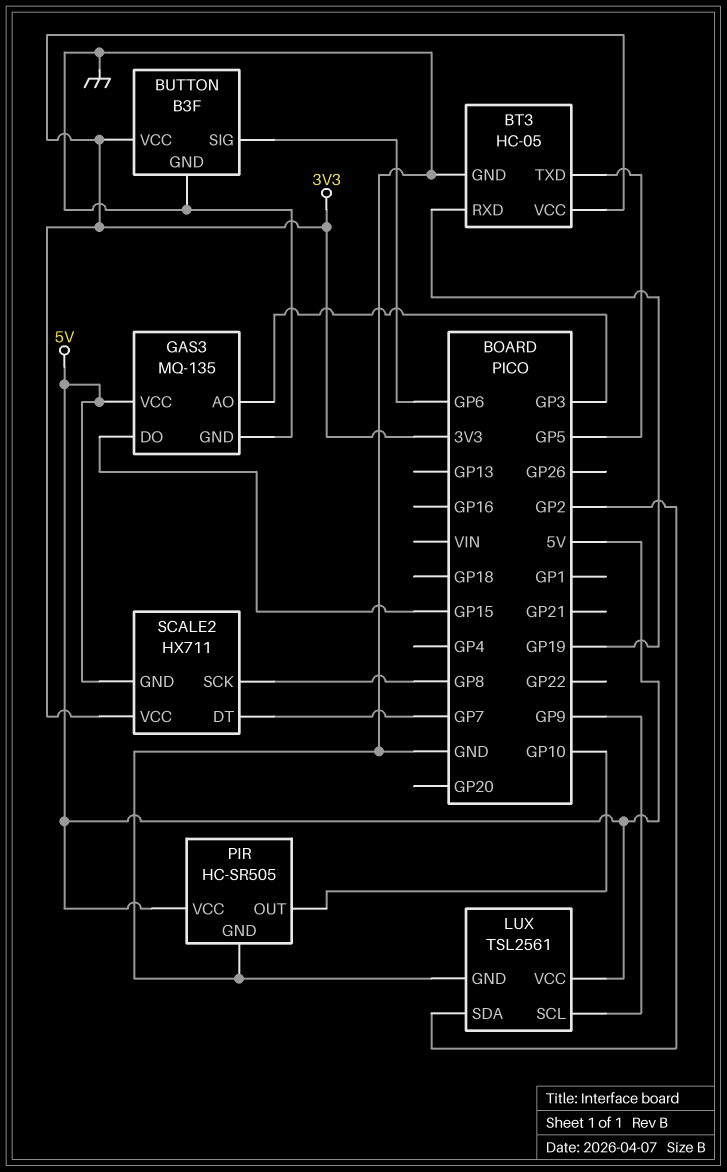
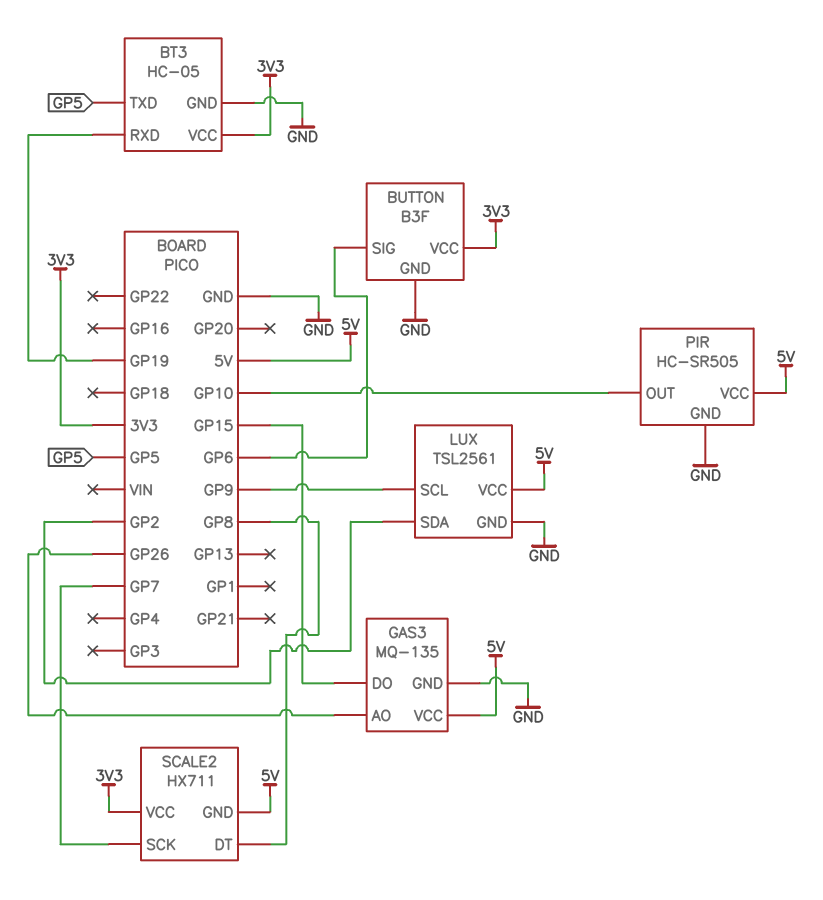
GAS3 pin AO: GP3 -> GP26
SCALE2 pin DT: GP7 -> GP8
SCALE2 pin SCK: GP8 -> GP7

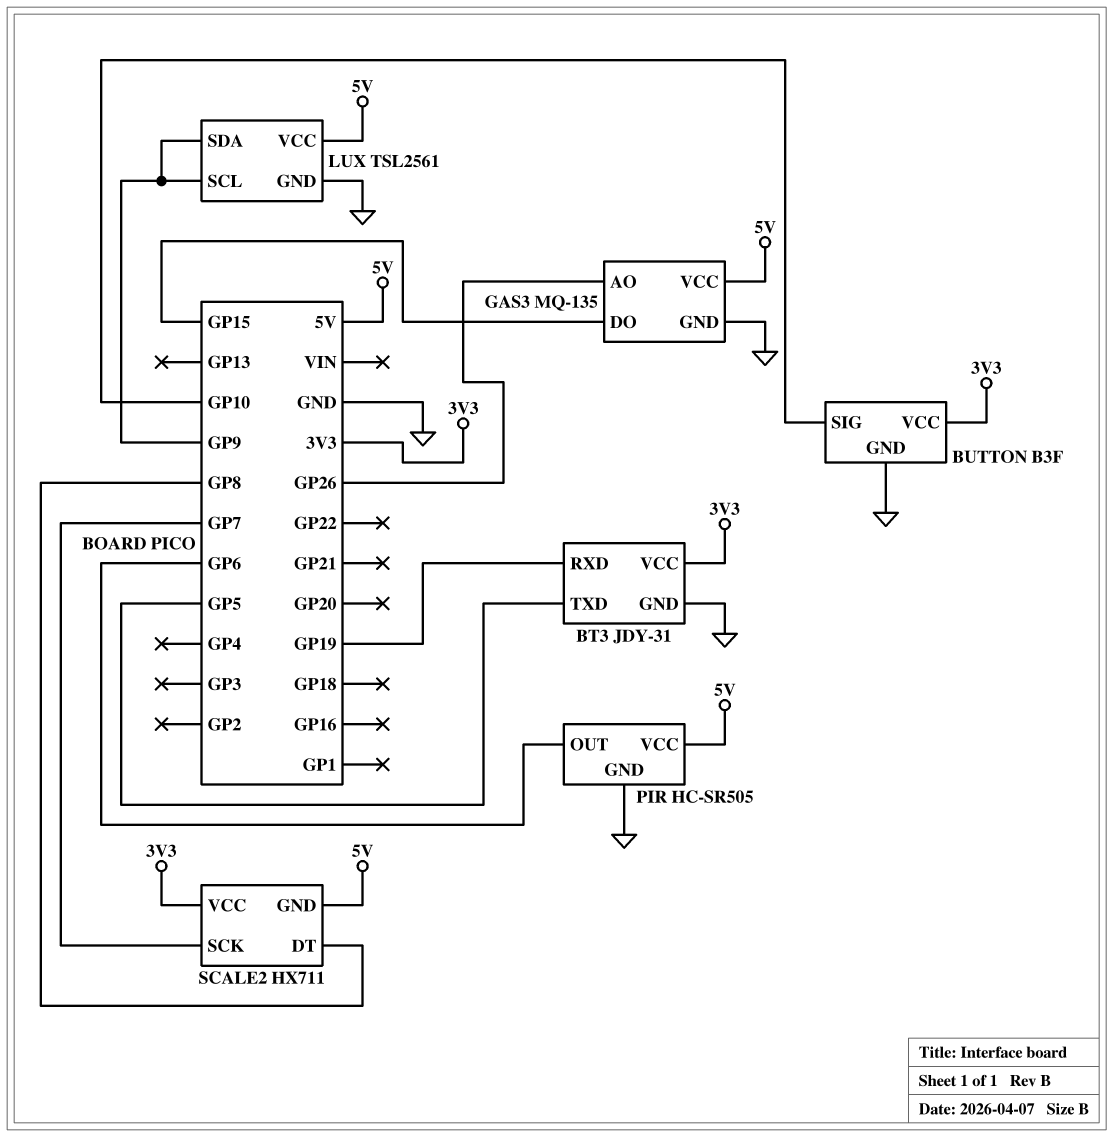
BT3: HC-05 -> JDY-31
BUTTON pin SIG: GP6 -> GP10
LUX pin SDA: GP2 -> GP9
PIR pin OUT: GP10 -> GP6

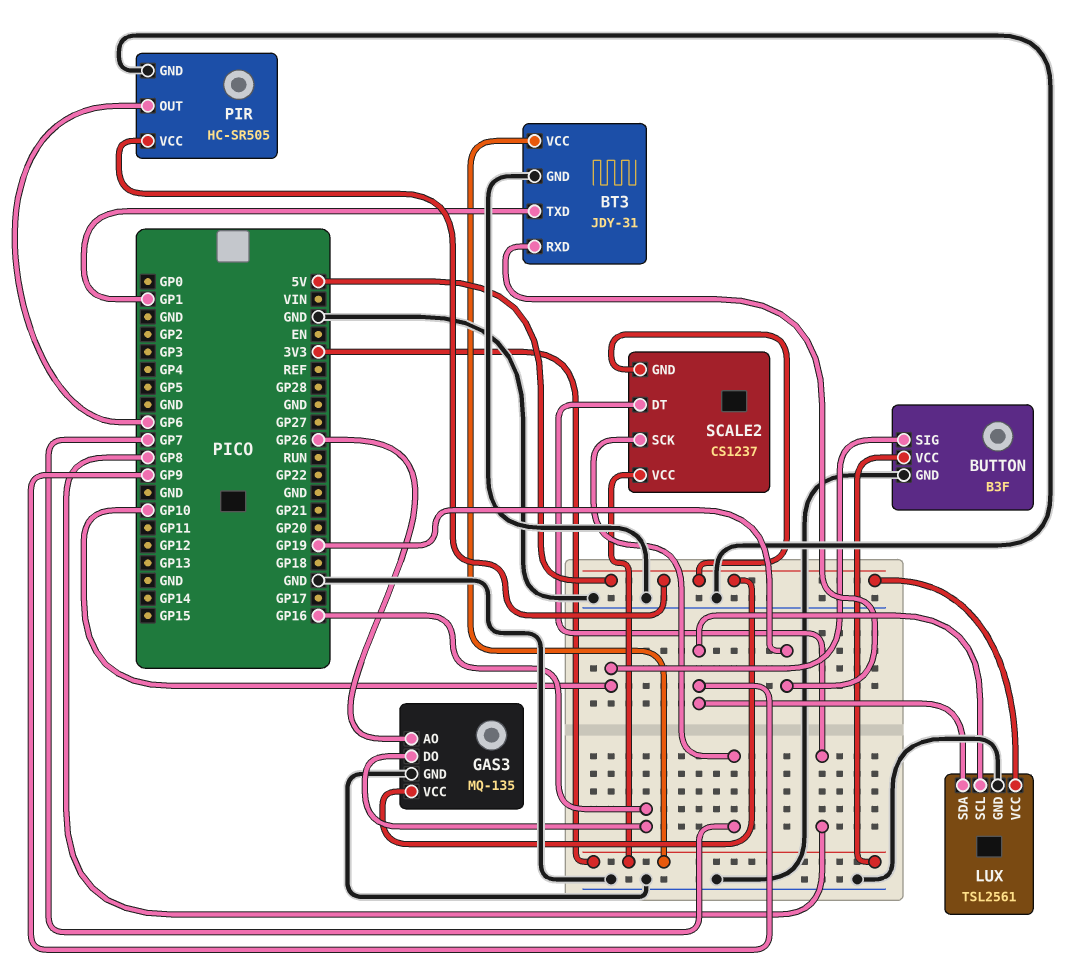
BT3 pin TXD: GP5 -> GP1
GAS3 pin DO: GP15 -> GP16
SCALE2: HX711 -> CS1237

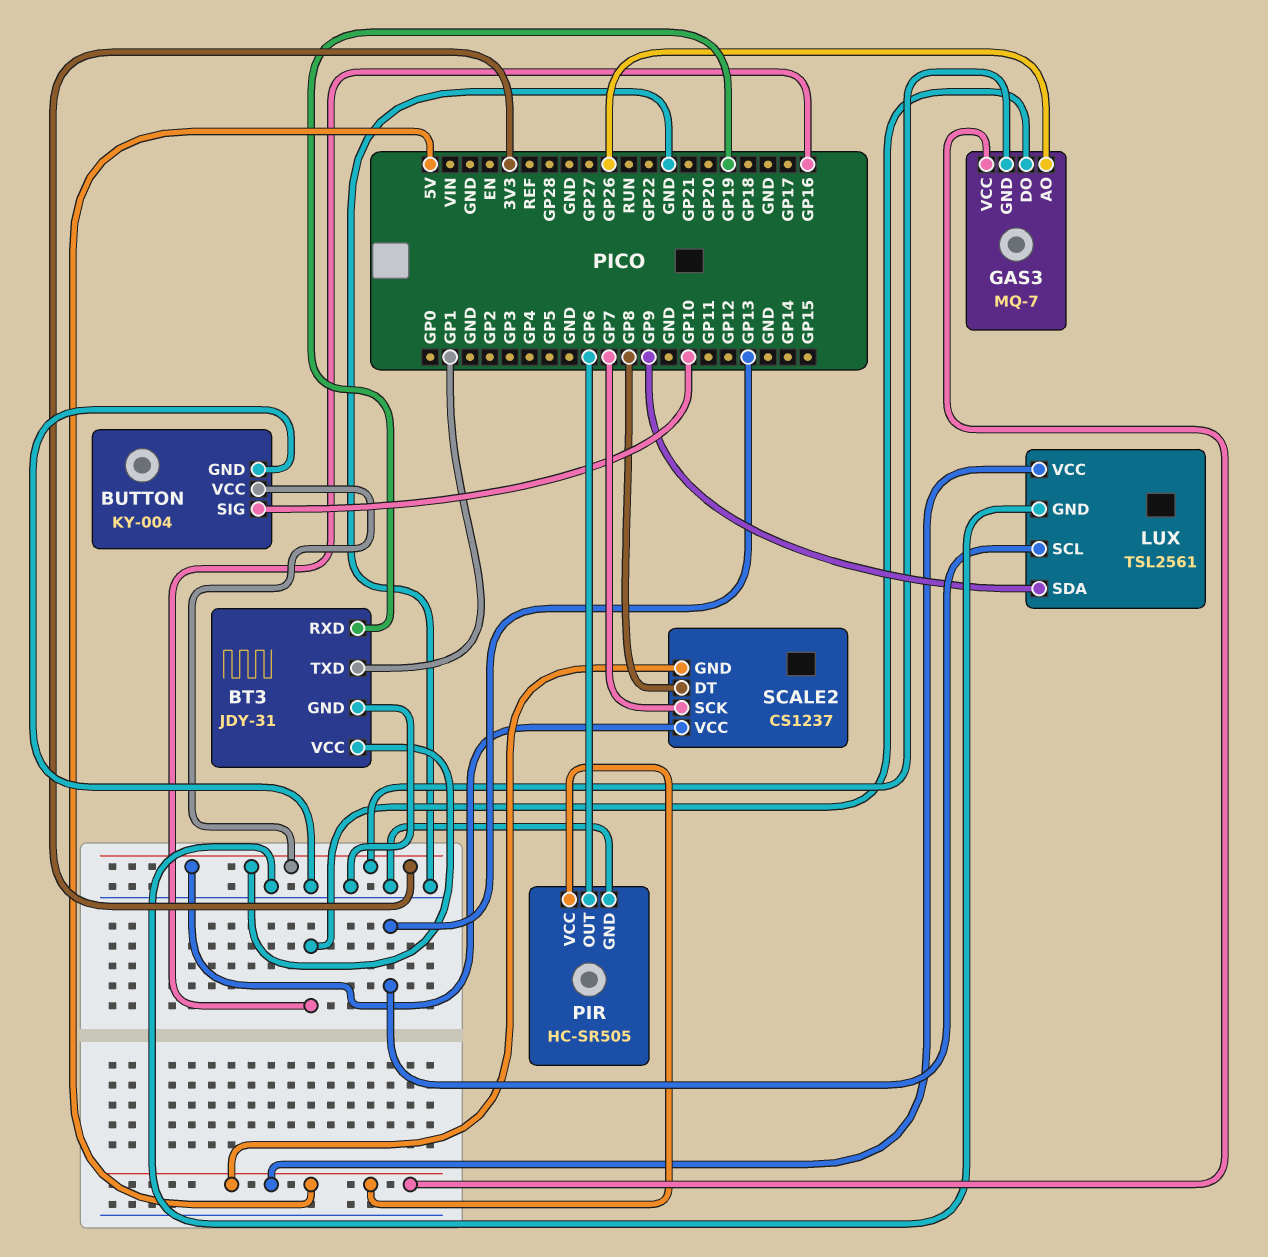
BUTTON: B3F -> KY-004
GAS3: MQ-135 -> MQ-7
GAS3 pin GND: GND -> 3V3
LUX pin SCL: GP9 -> GP13

